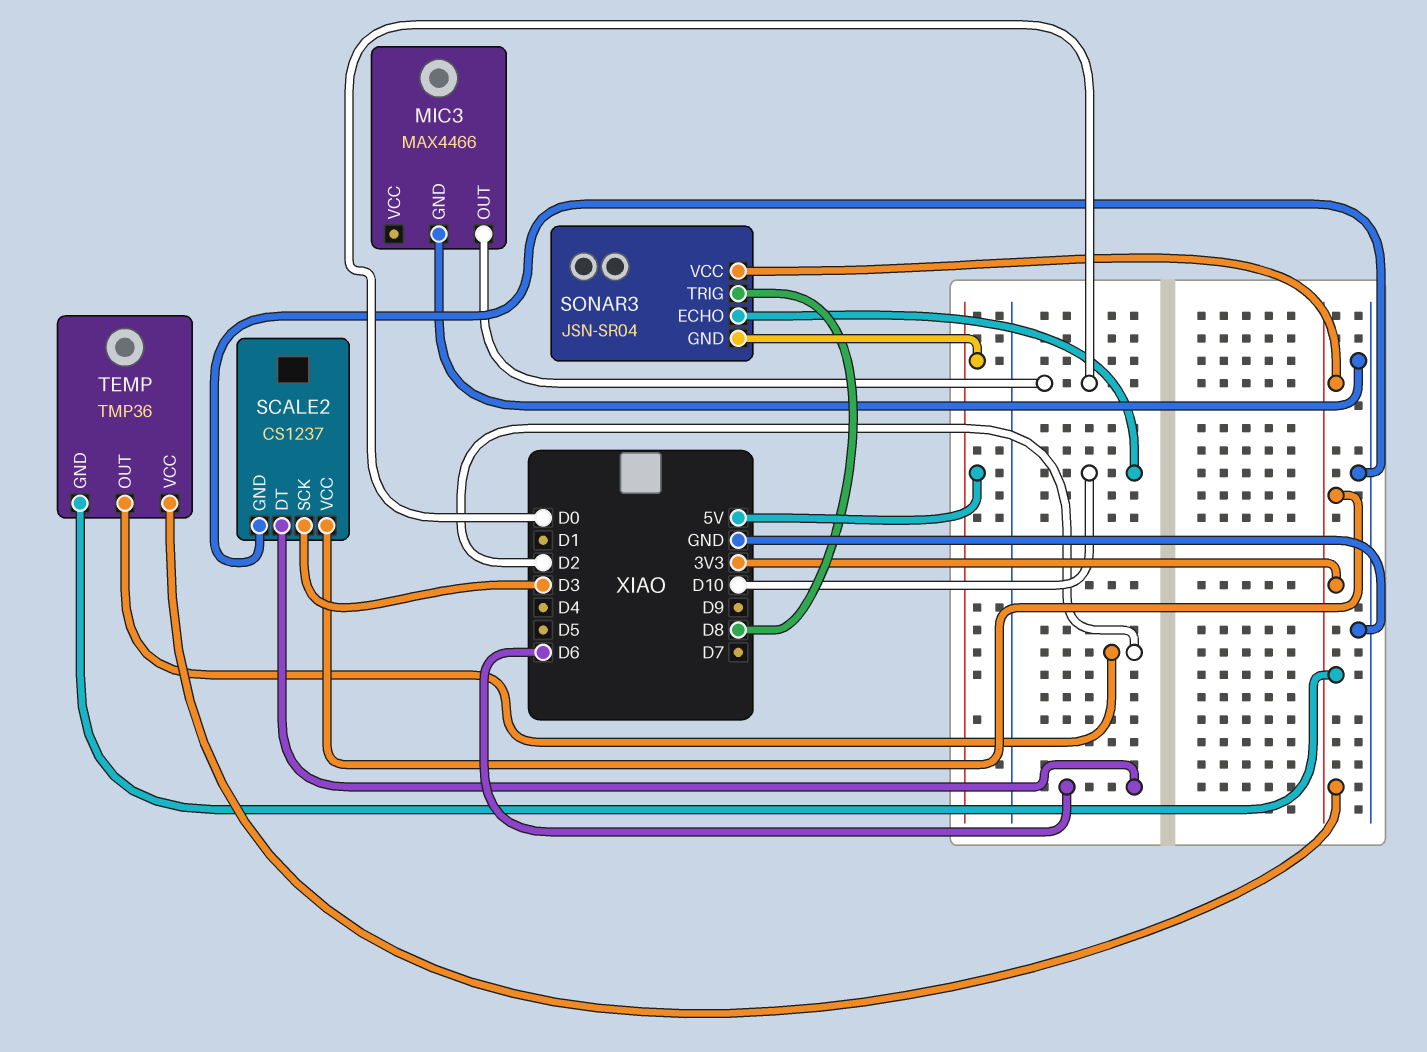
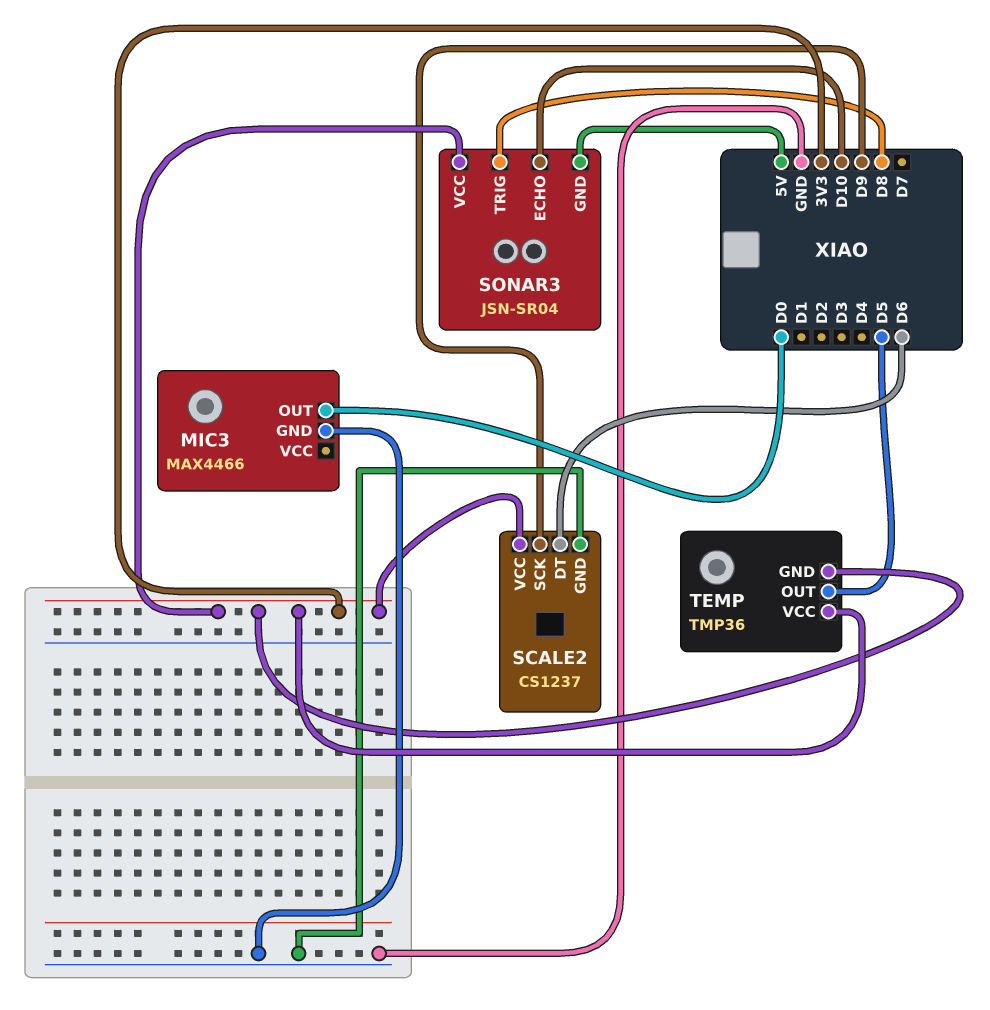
SCALE2 pin SCK: D3 -> D9
TEMP pin OUT: D2 -> D5

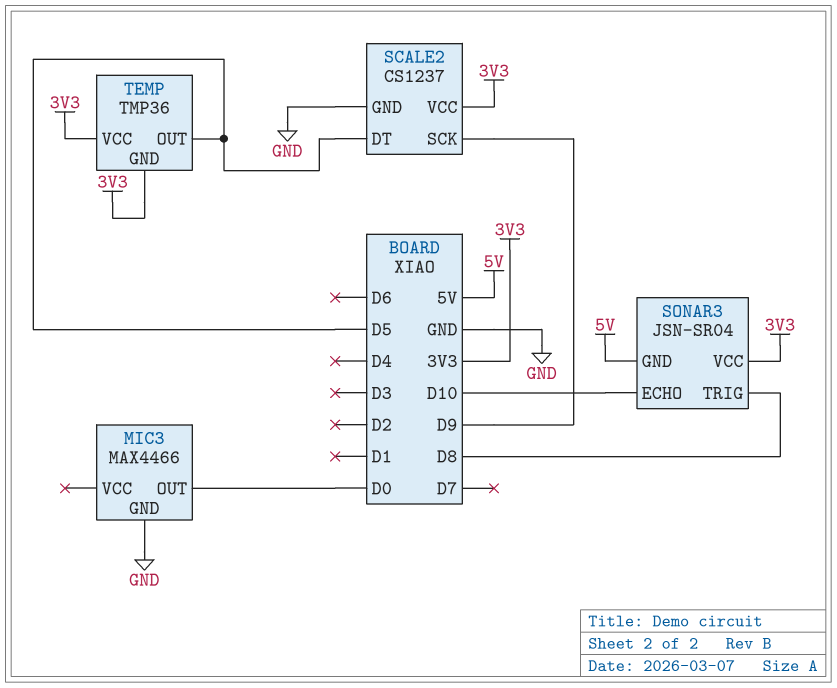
SCALE2 pin DT: D6 -> D5

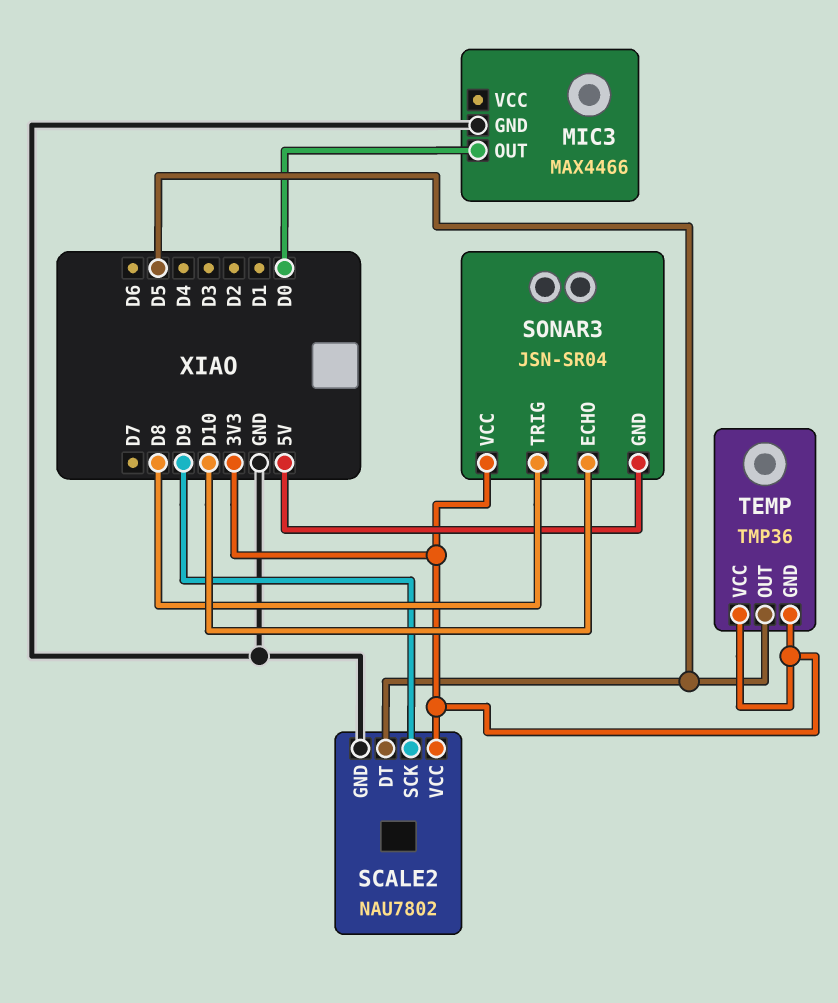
SCALE2: CS1237 -> NAU7802

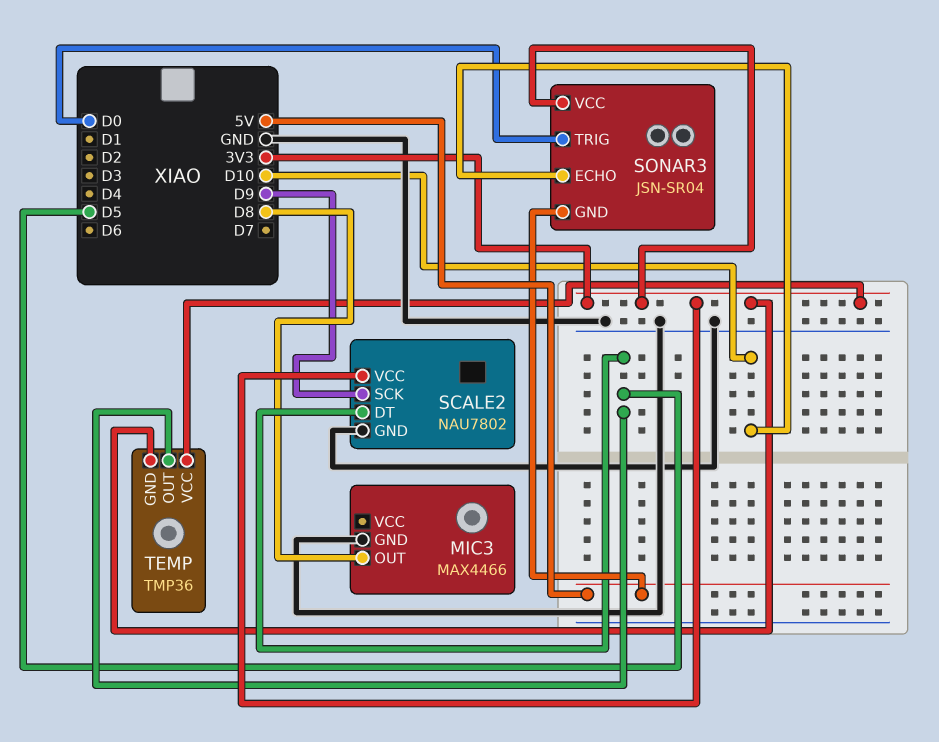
MIC3 pin OUT: D0 -> D8
SONAR3 pin TRIG: D8 -> D0

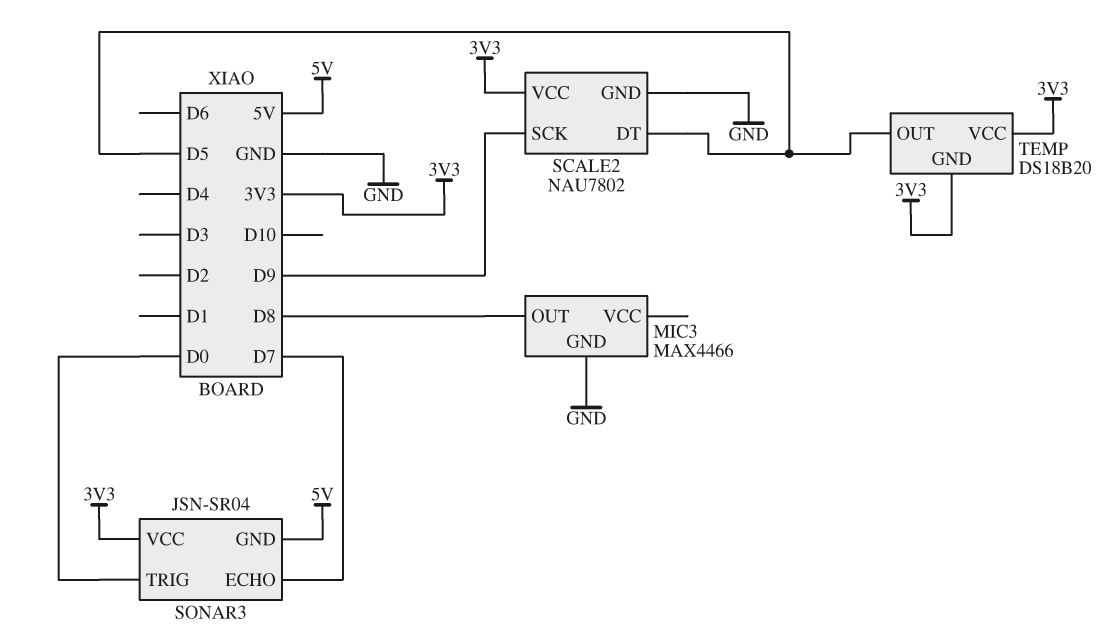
SONAR3 pin ECHO: D10 -> D7
TEMP: TMP36 -> DS18B20

